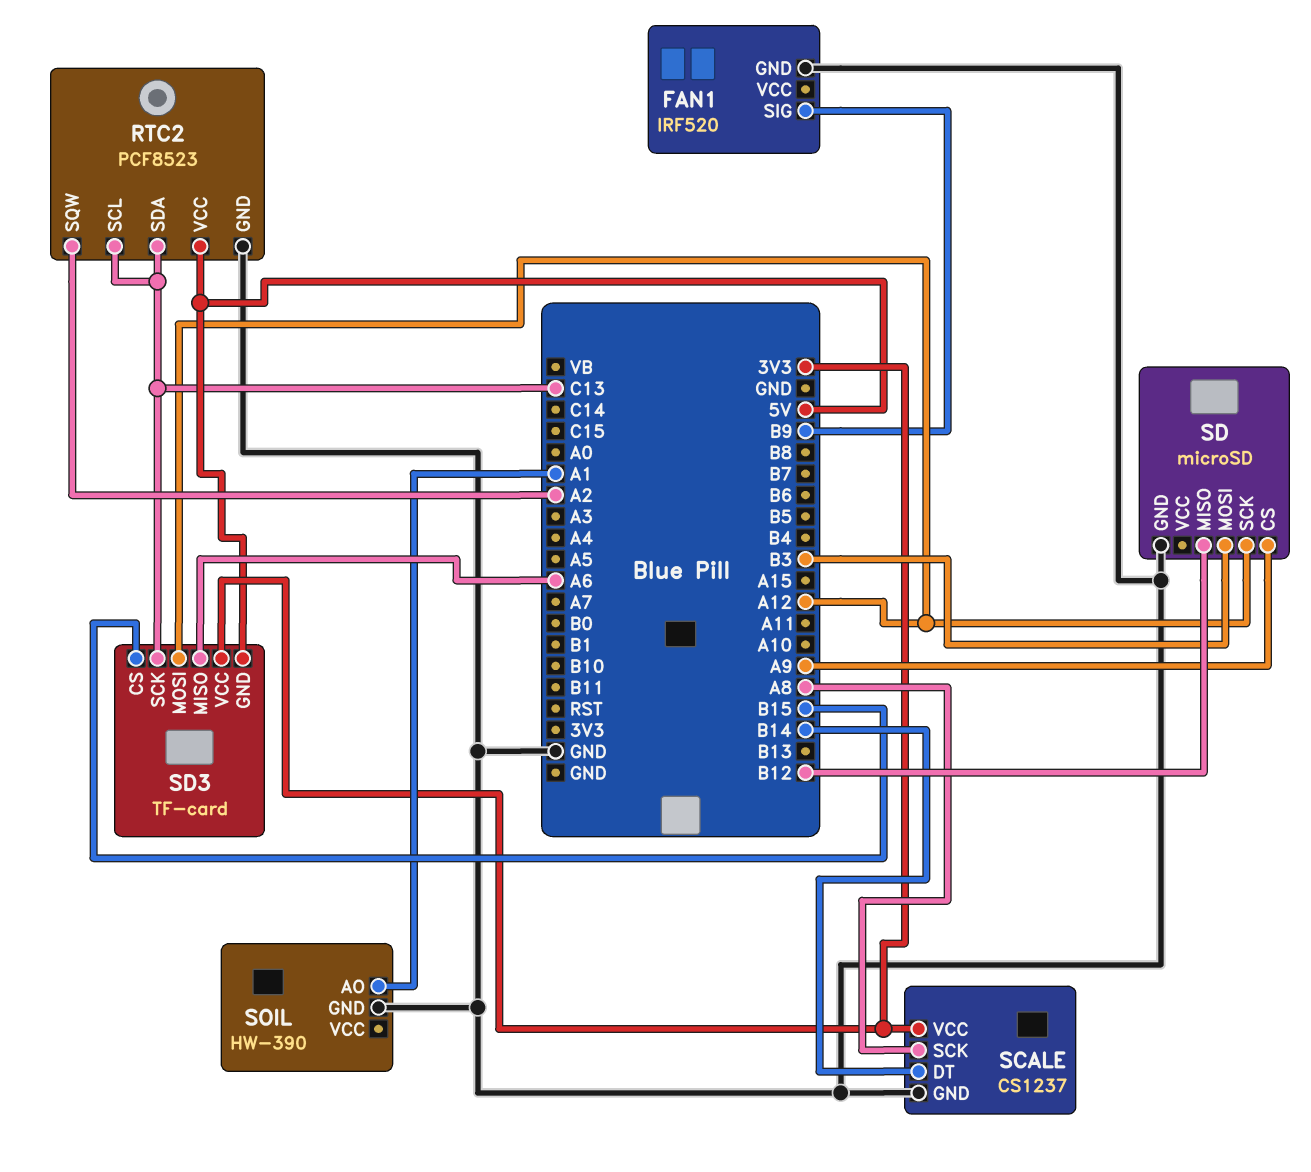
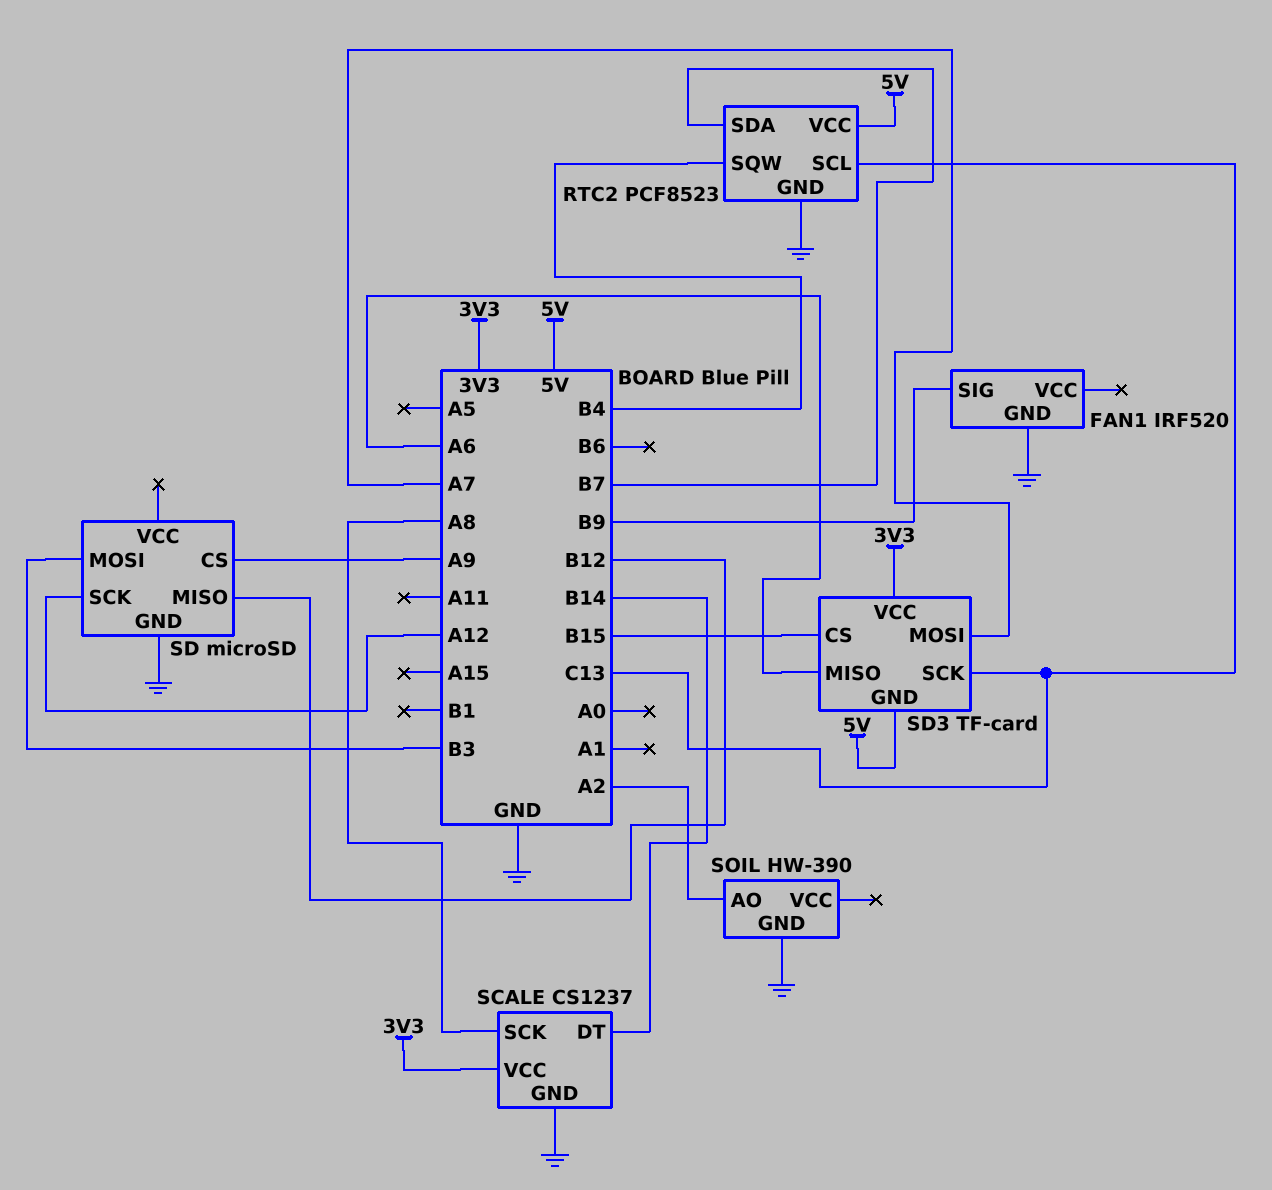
RTC2 pin SDA: C13 -> B7
RTC2 pin SQW: A2 -> B4
SD3 pin MOSI: A12 -> A7
SOIL pin AO: A1 -> A2

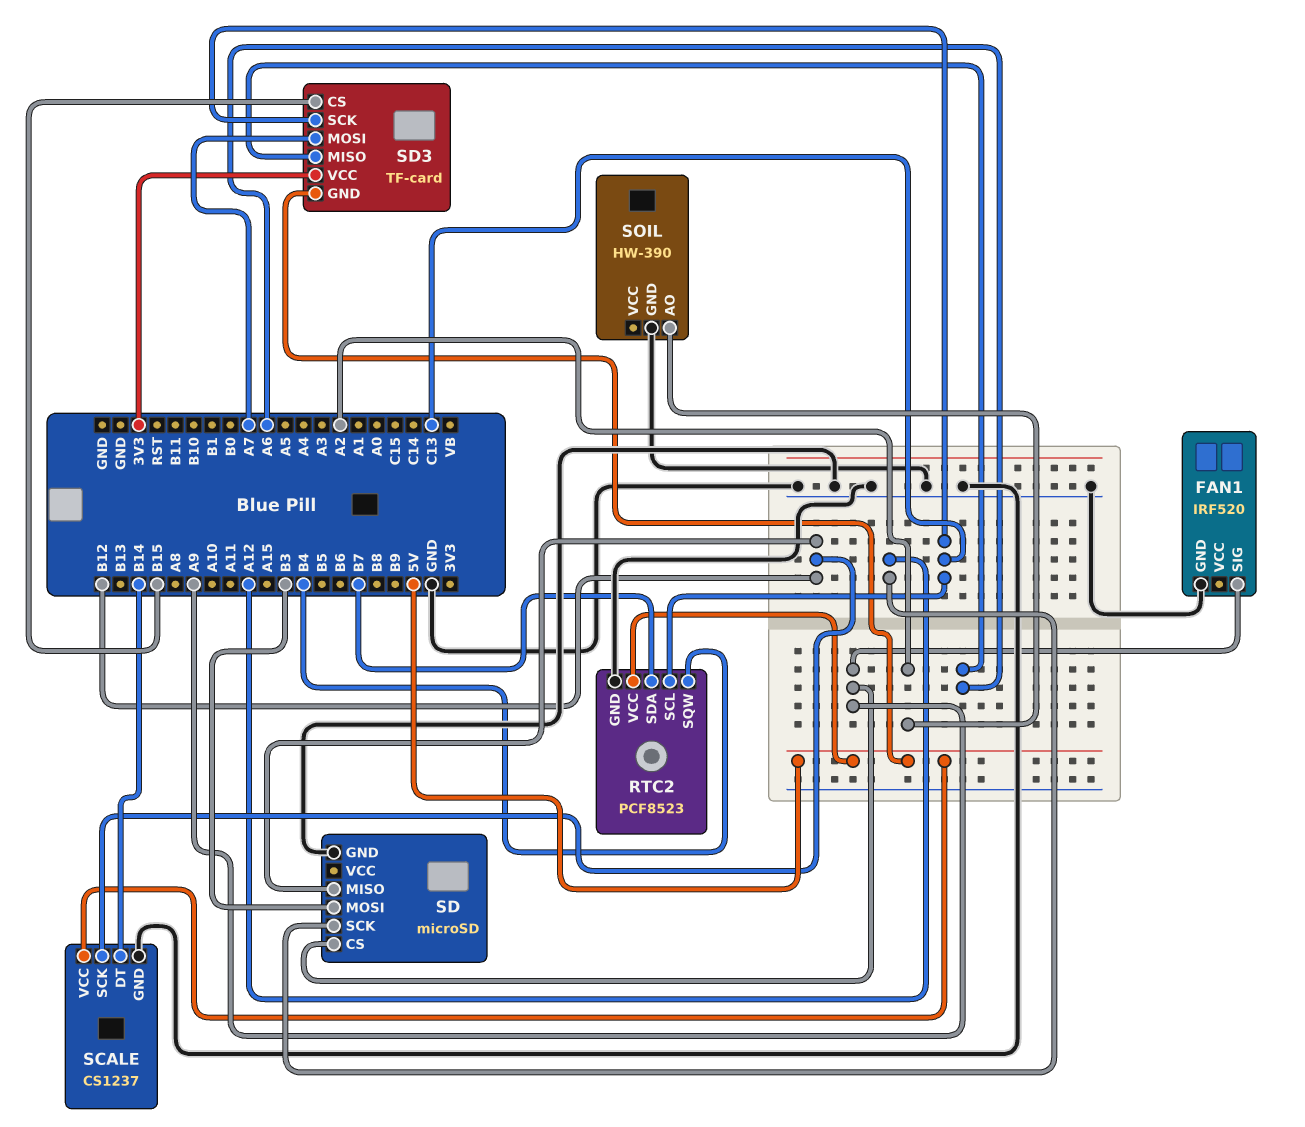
FAN1 pin SIG: B9 -> A9
SCALE pin SCK: A8 -> B12
SCALE pin VCC: 3V3 -> 5V

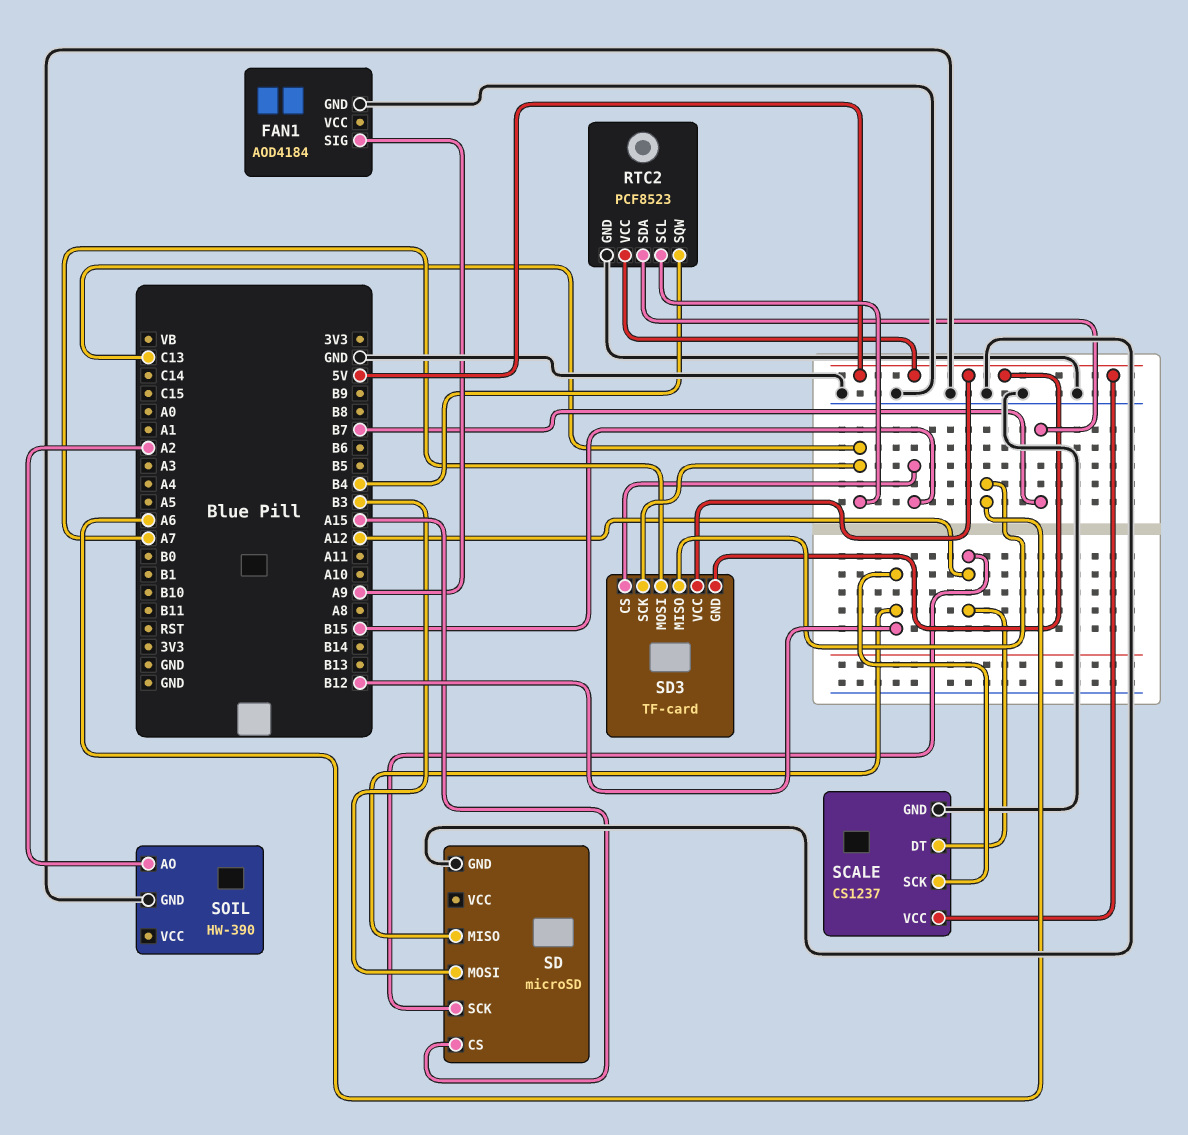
FAN1: IRF520 -> AOD4184
SCALE pin DT: B14 -> A12
SD pin CS: A9 -> A15
SD3 pin VCC: 3V3 -> 5V

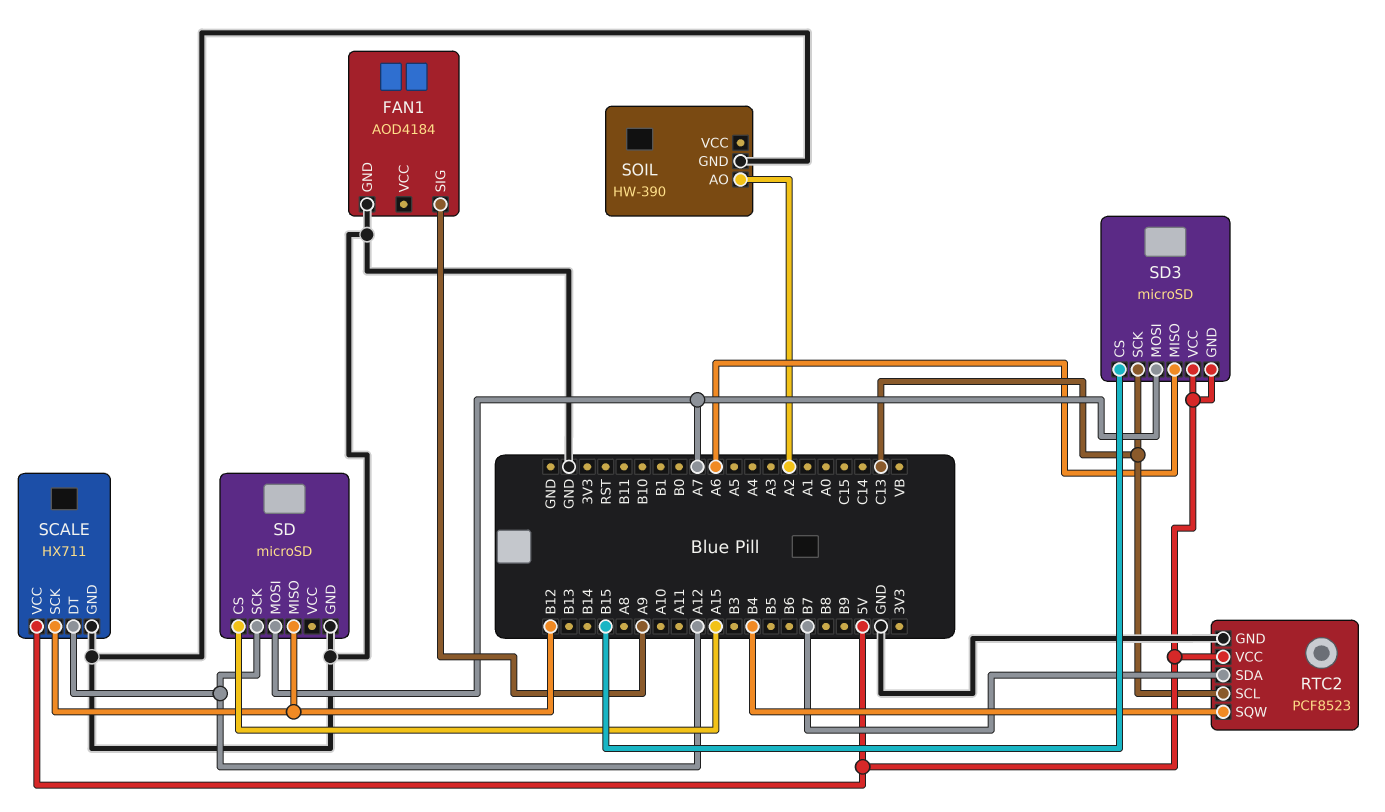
SCALE: CS1237 -> HX711
SD pin MOSI: B3 -> A7
SD3: TF-card -> microSD

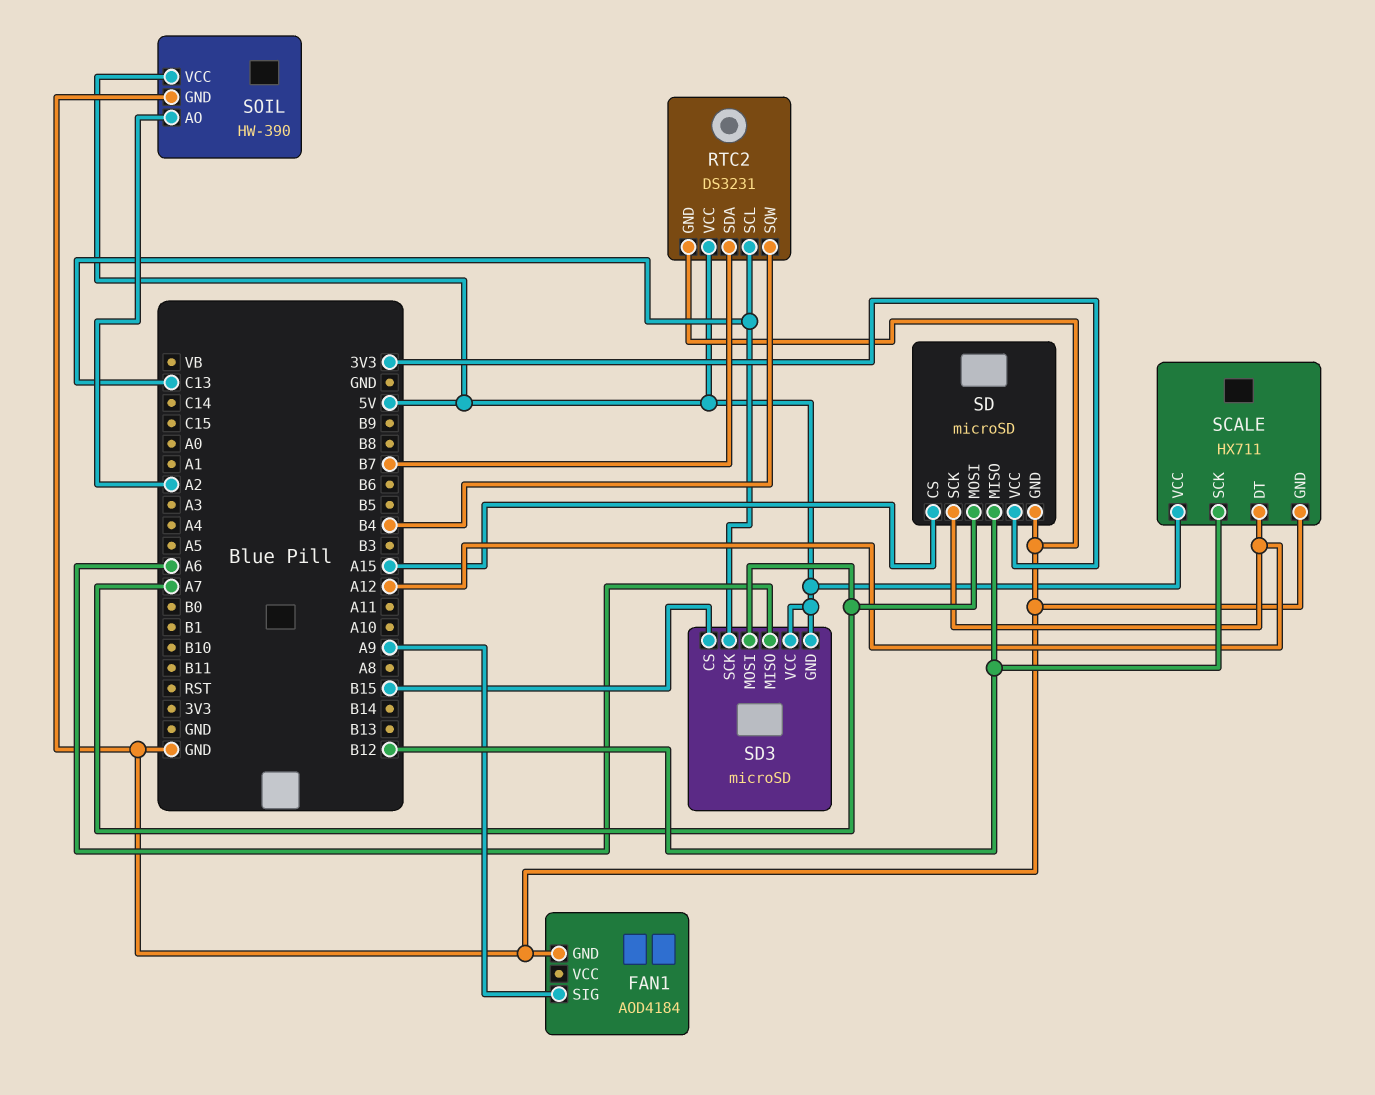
RTC2: PCF8523 -> DS3231
SD pin VCC: none -> 3V3
SOIL pin VCC: none -> 5V

